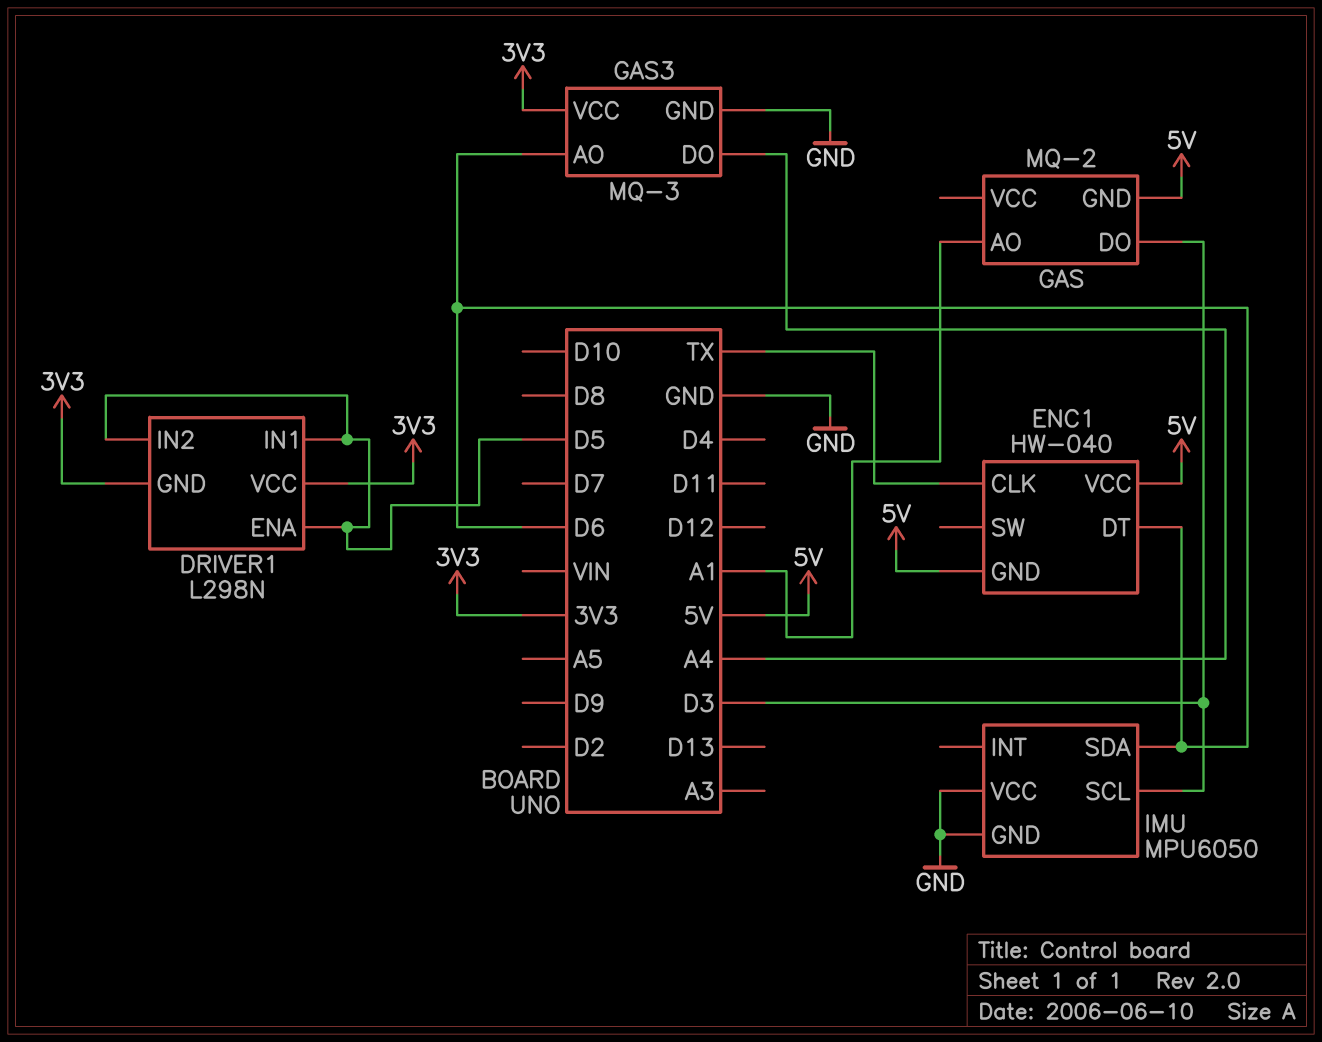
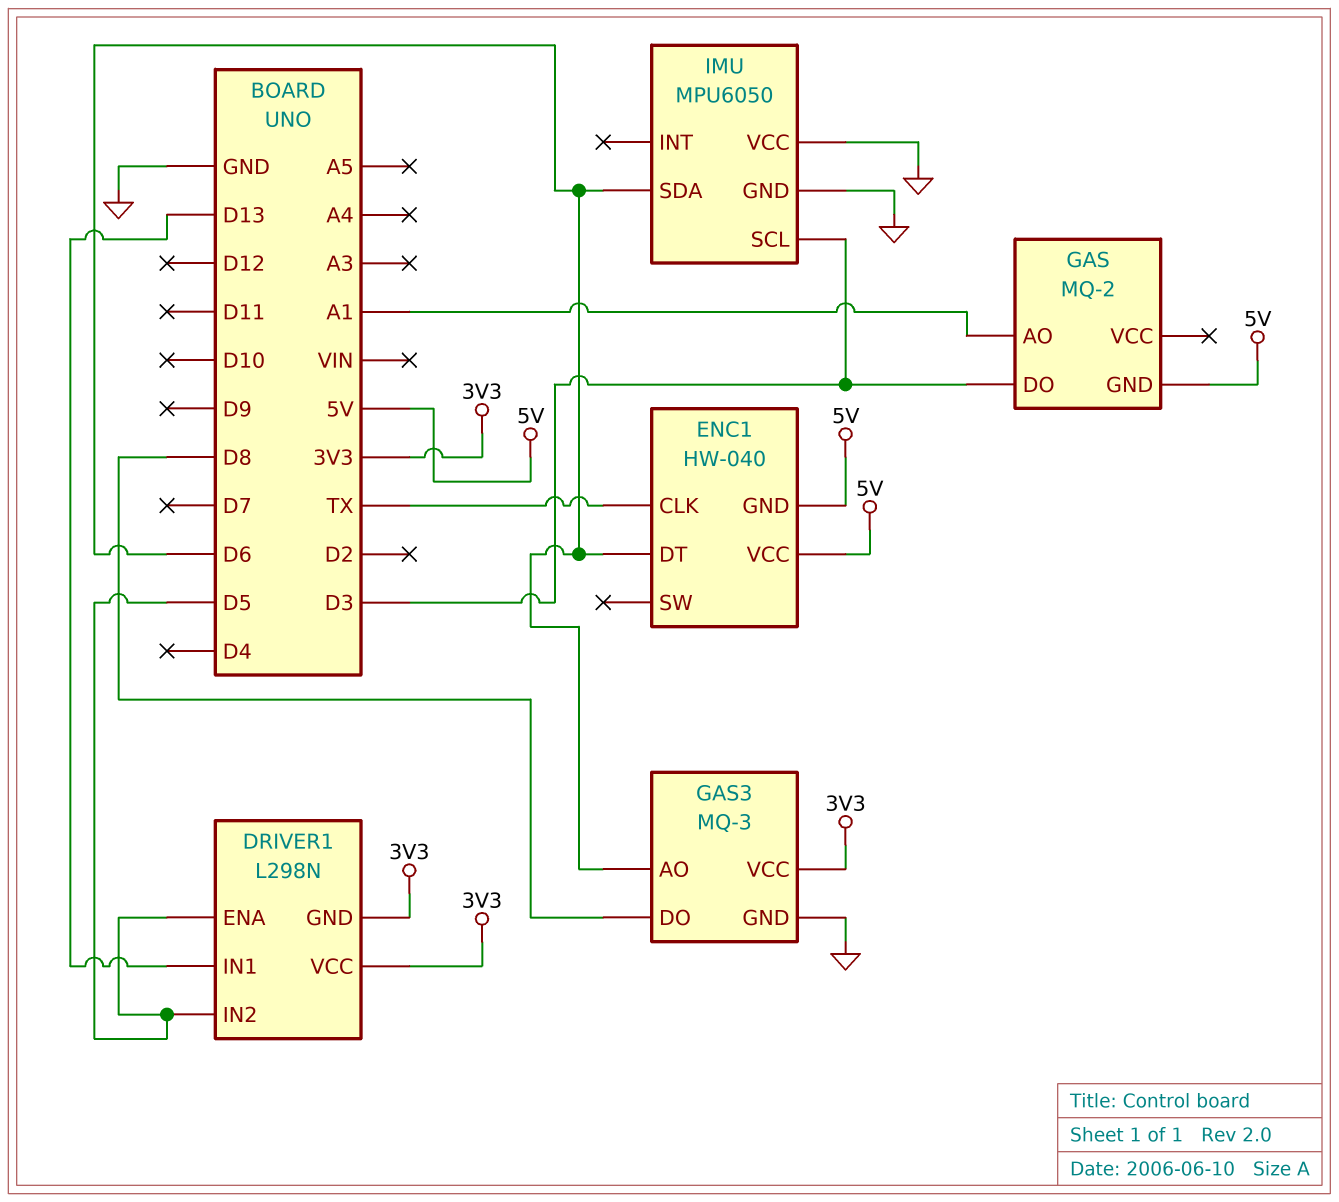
DRIVER1 pin IN1: D5 -> D13
GAS3 pin DO: A4 -> D8

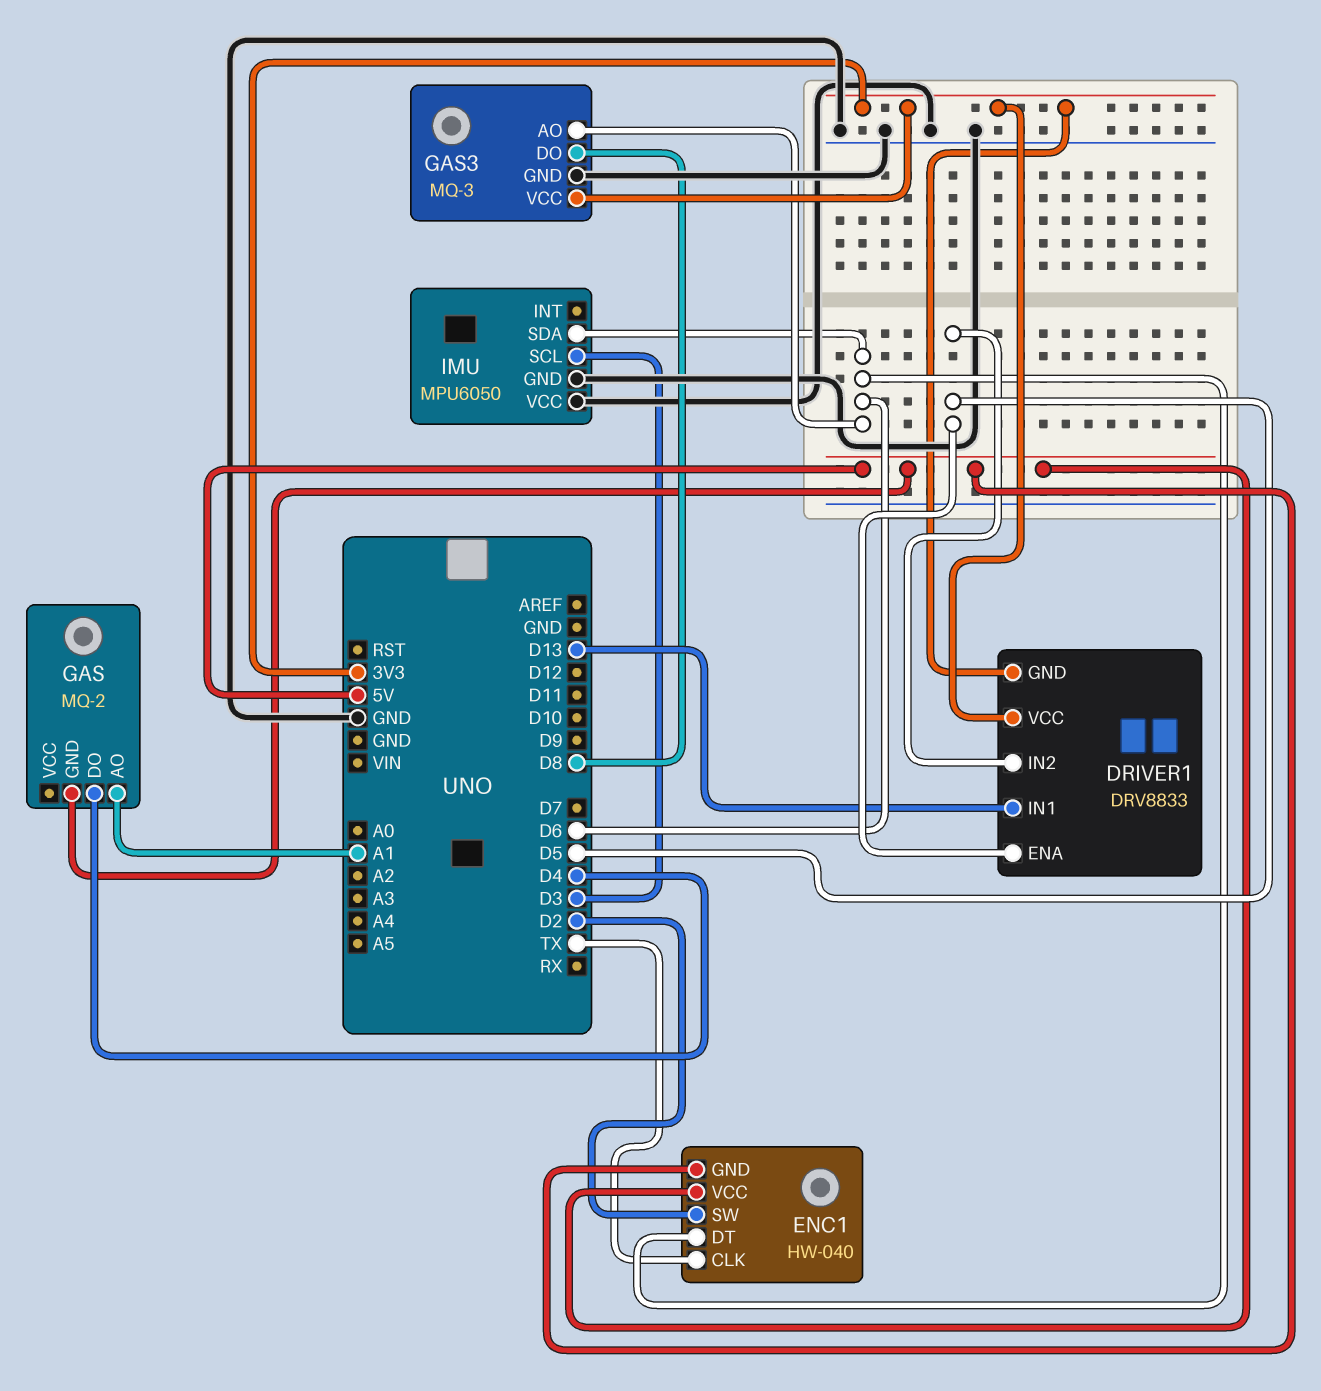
DRIVER1: L298N -> DRV8833
ENC1 pin SW: none -> D2
GAS pin DO: D3 -> D4

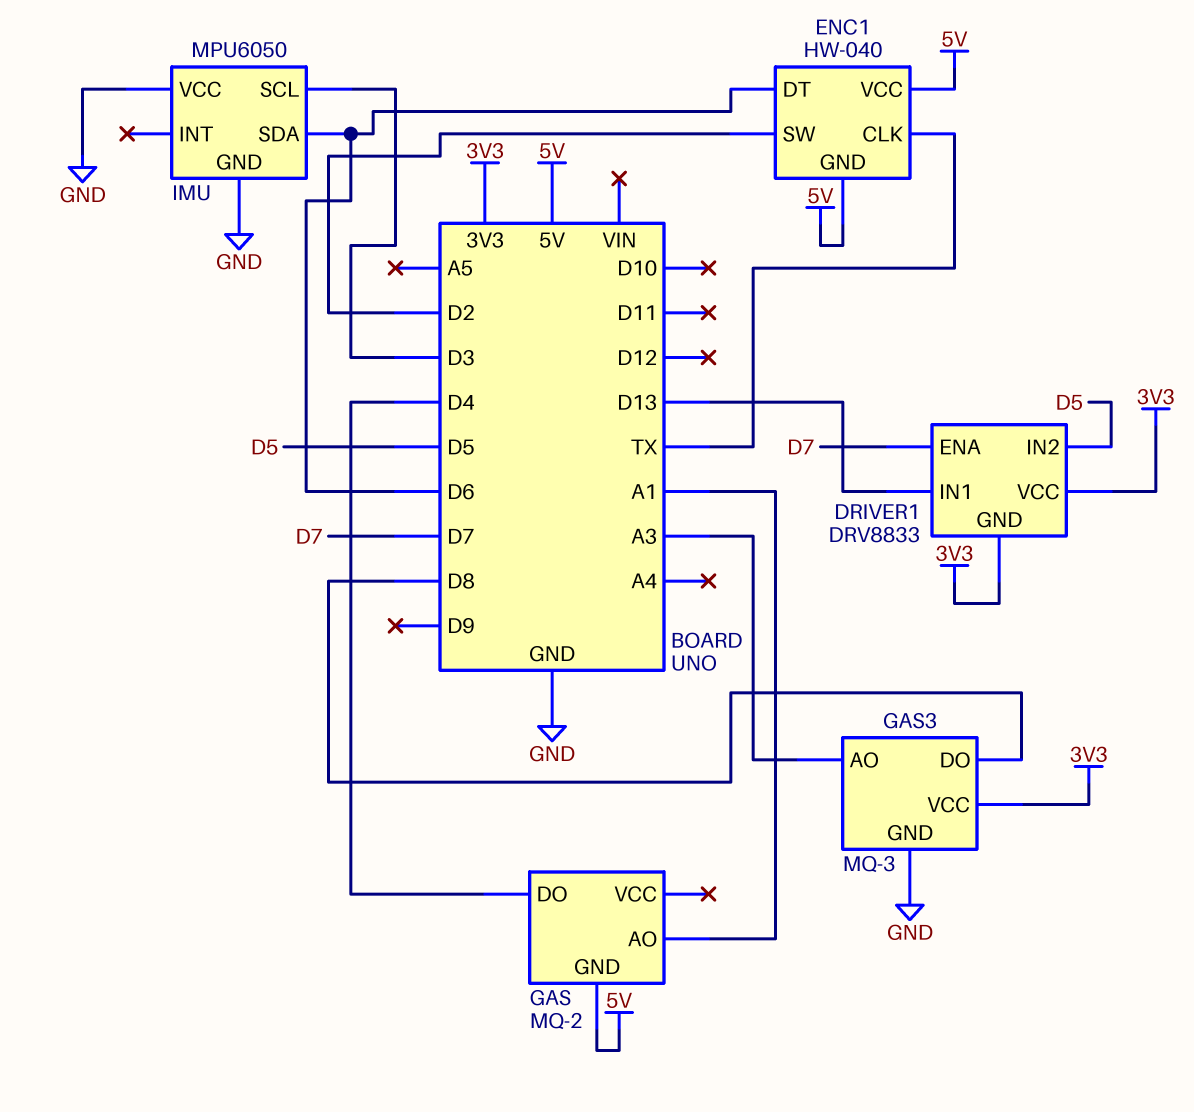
DRIVER1 pin ENA: D5 -> D7
GAS3 pin AO: D6 -> A3

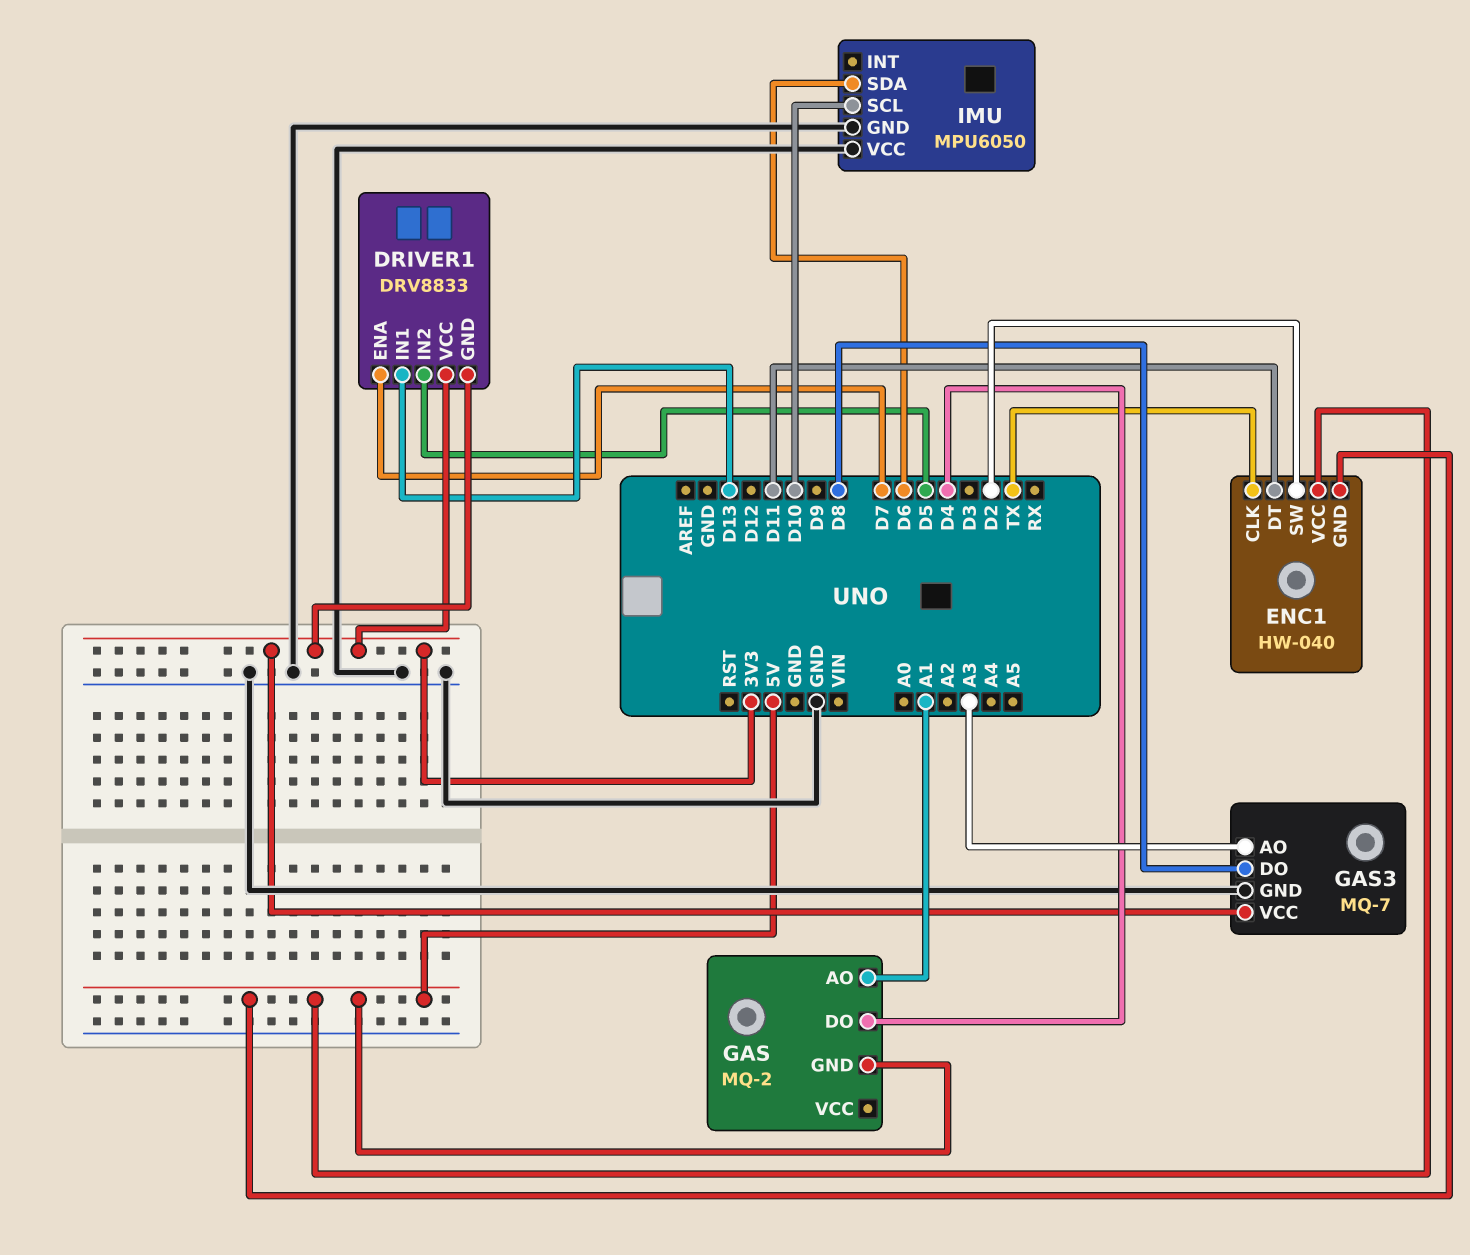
ENC1 pin DT: D6 -> D11
GAS3: MQ-3 -> MQ-7
IMU pin SCL: D3 -> D10

